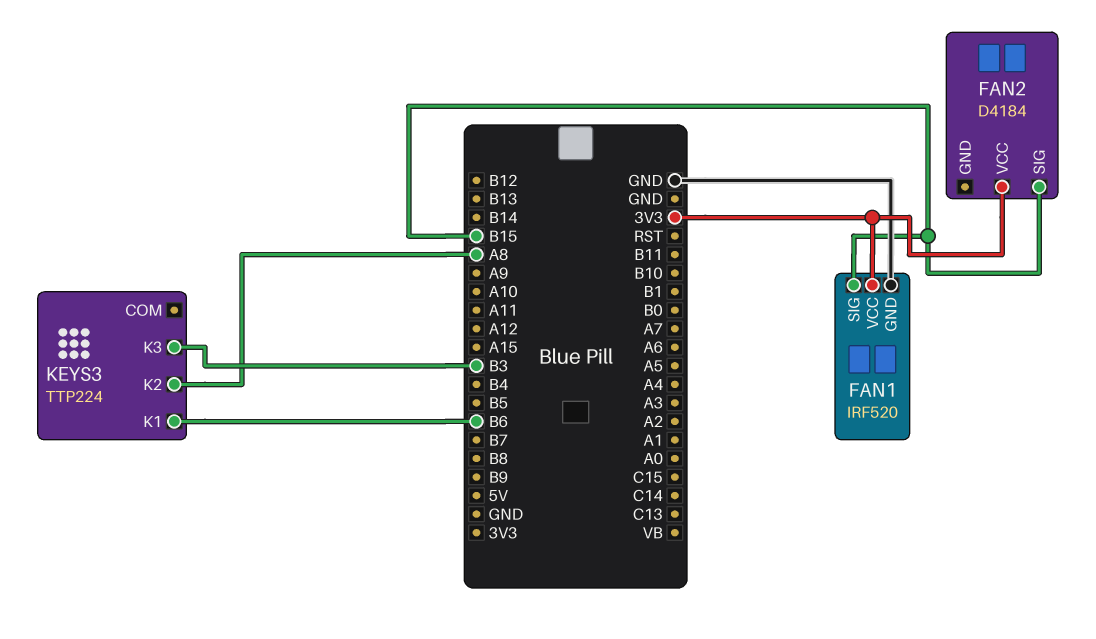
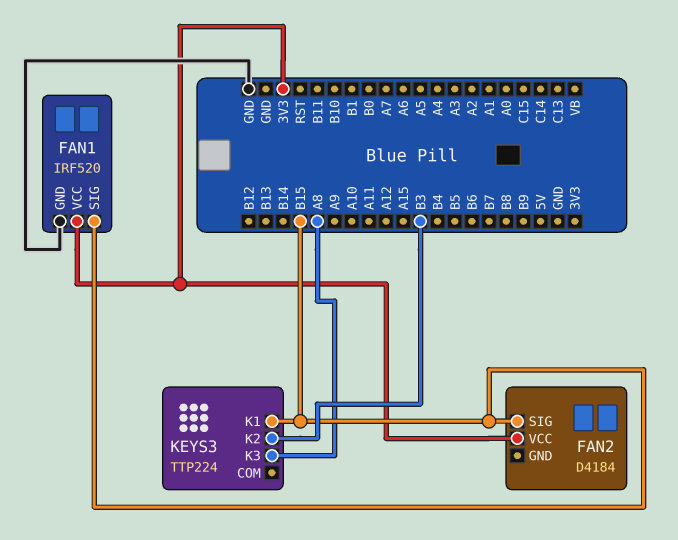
KEYS3 pin K1: B6 -> B15
KEYS3 pin K2: A8 -> B3
KEYS3 pin K3: B3 -> A8

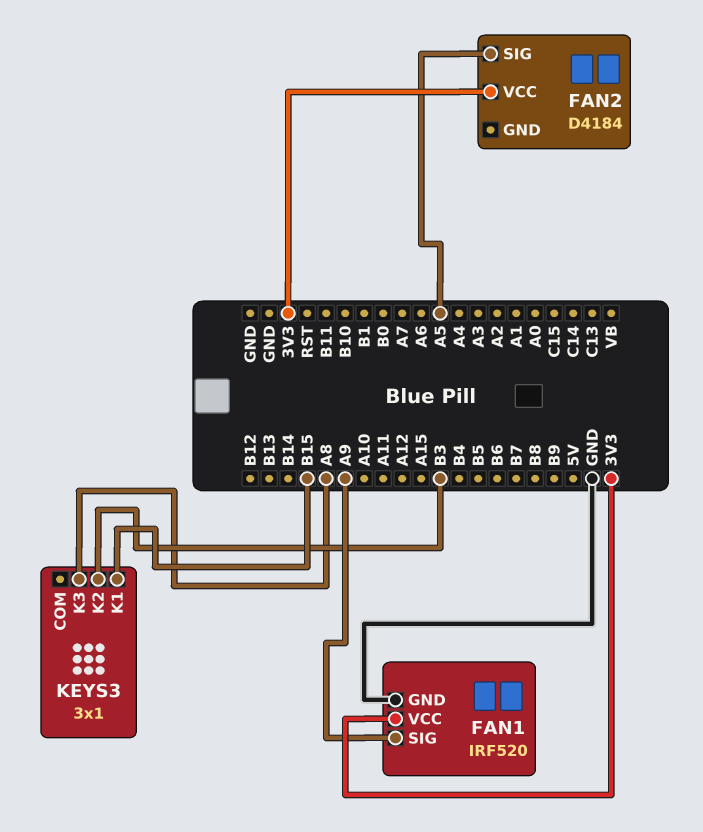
FAN1 pin SIG: B15 -> A9
FAN2 pin SIG: B15 -> A5
KEYS3: TTP224 -> 3x1

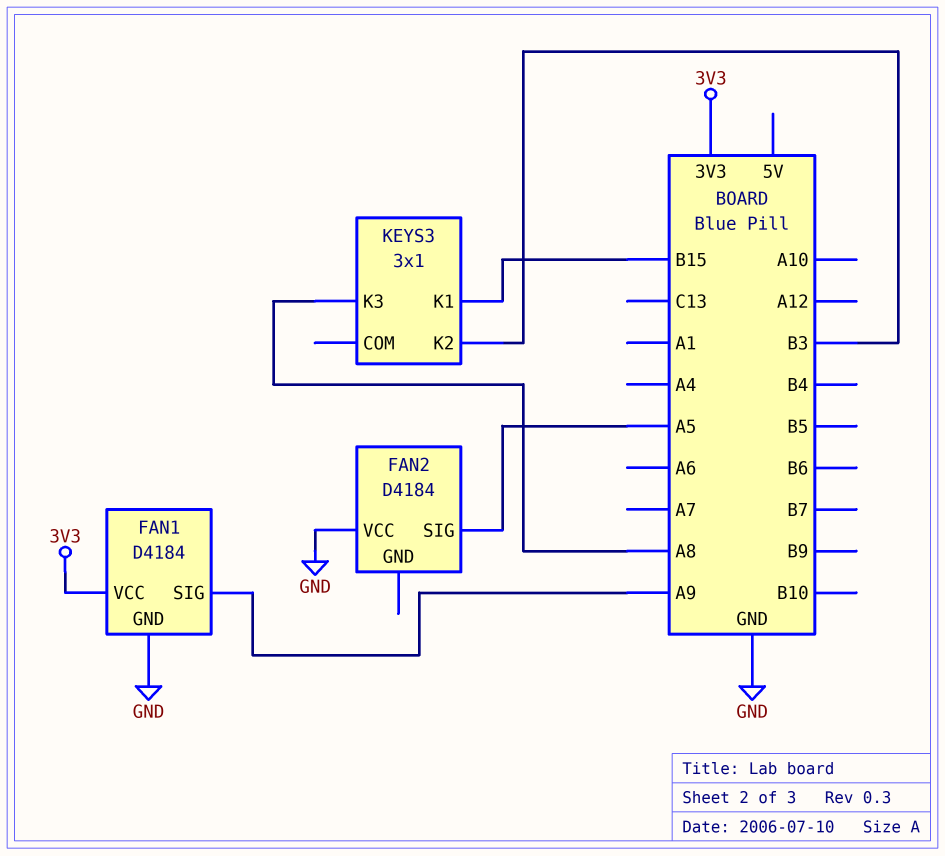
FAN1: IRF520 -> D4184
FAN2 pin VCC: 3V3 -> GND

